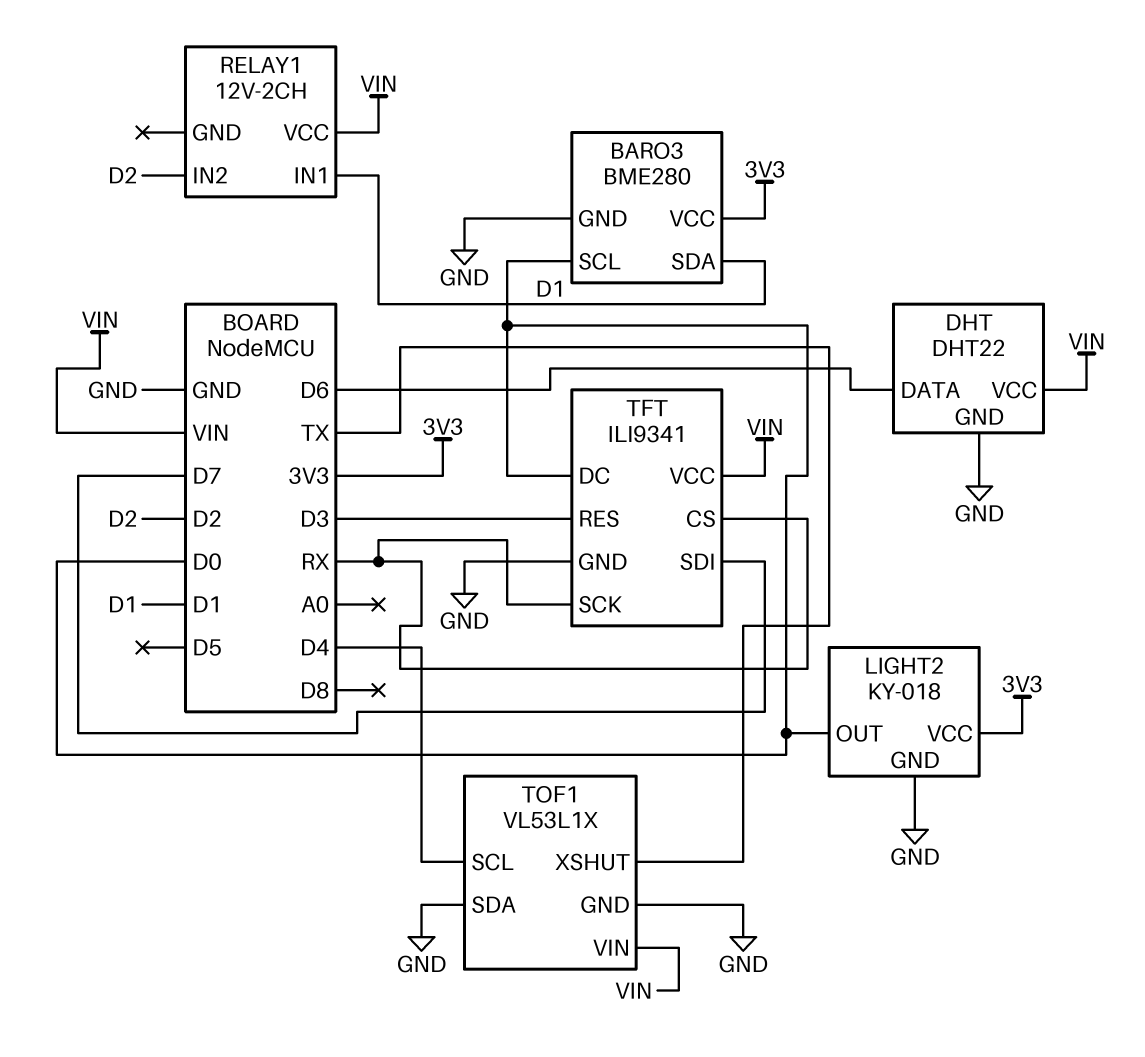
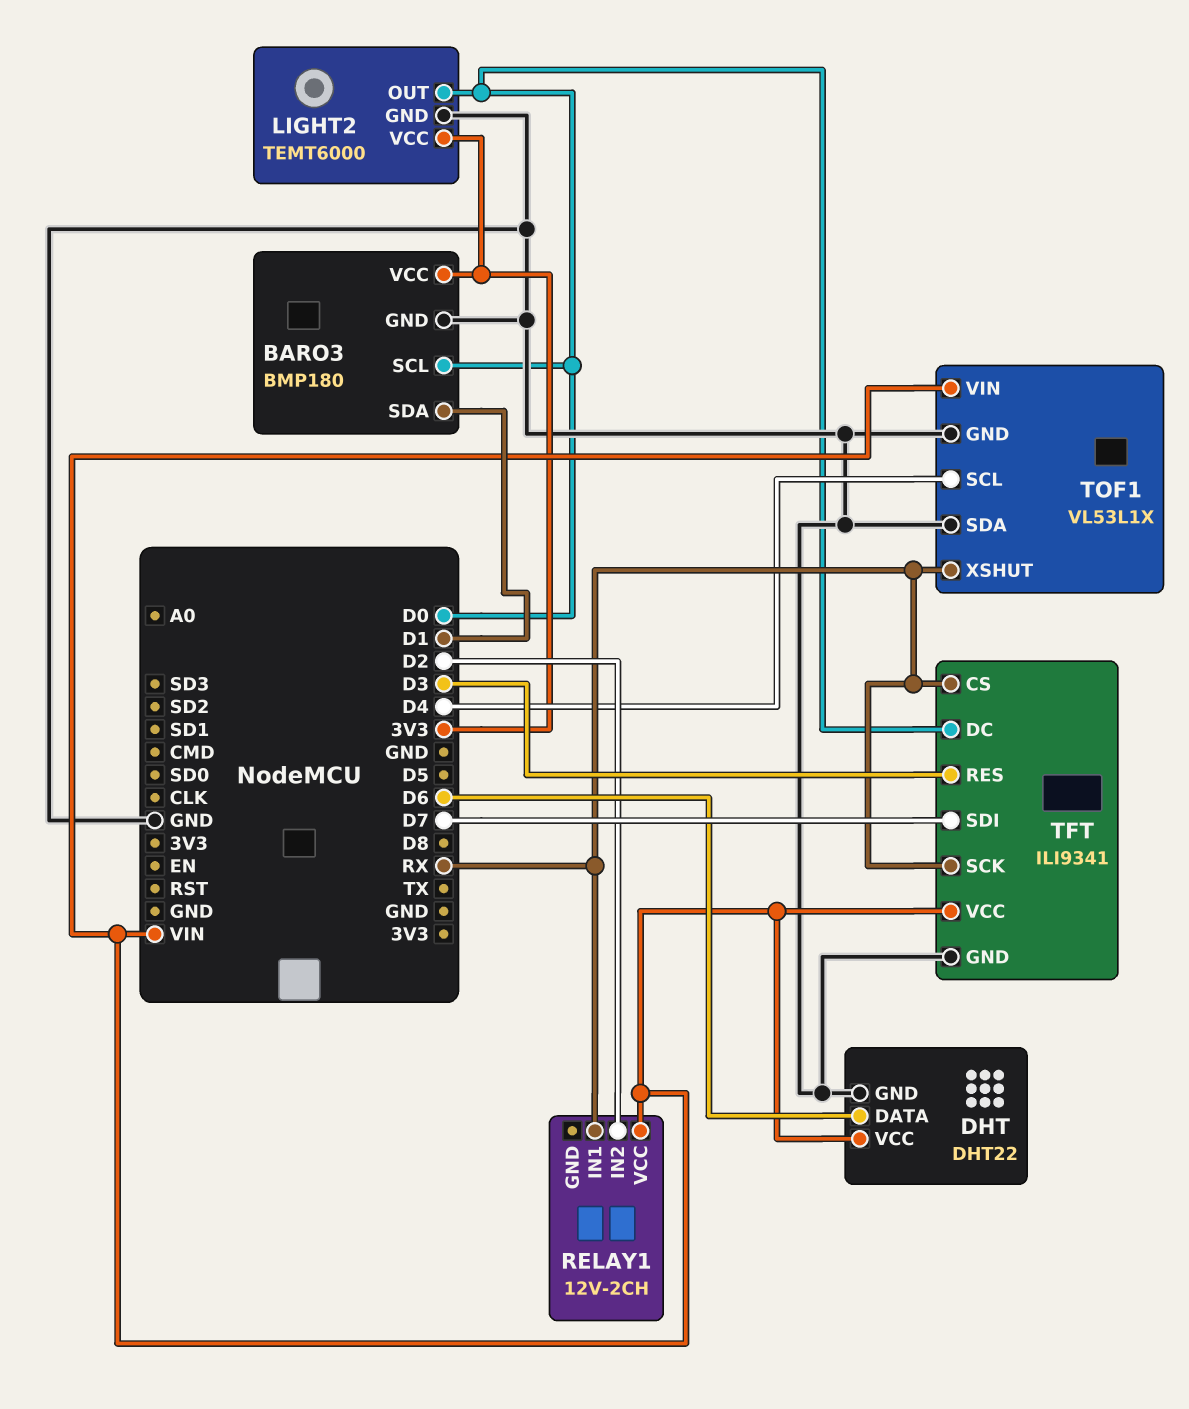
BARO3: BME280 -> BMP180
LIGHT2: KY-018 -> TEMT6000
RELAY1 pin IN1: D1 -> RX
TOF1 pin XSHUT: TX -> RX

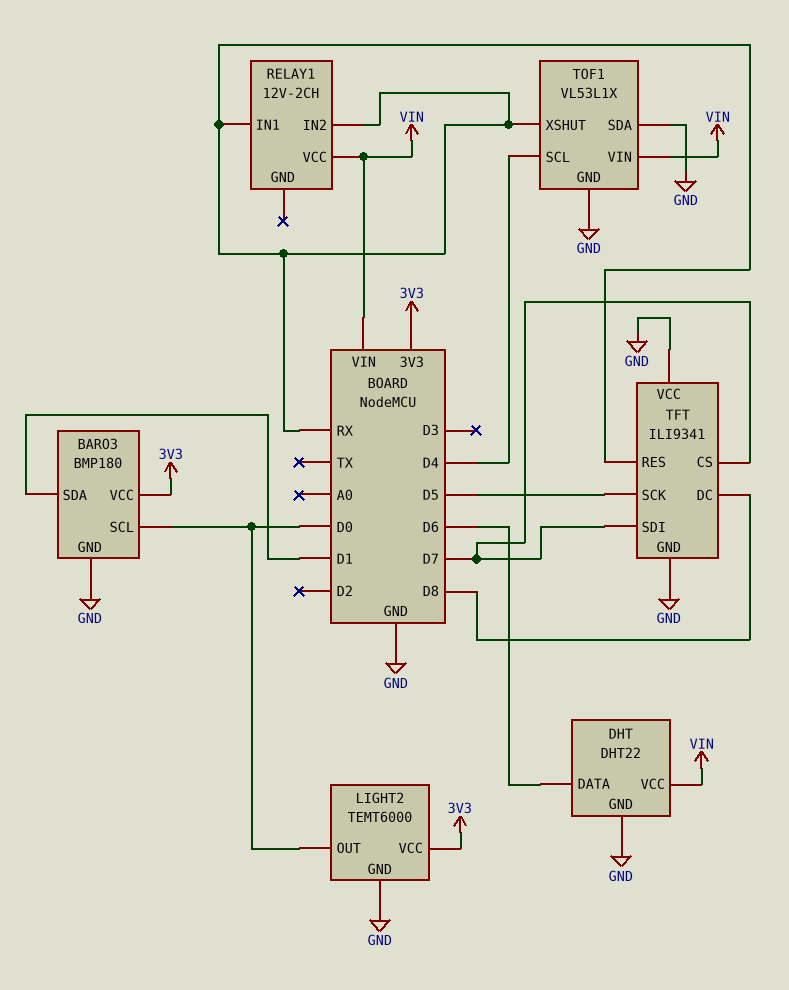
RELAY1 pin IN2: D2 -> RX
TFT pin CS: RX -> D7
TFT pin DC: D0 -> D8
TFT pin RES: D3 -> RX
TFT pin SCK: RX -> D5
TFT pin VCC: VIN -> GND

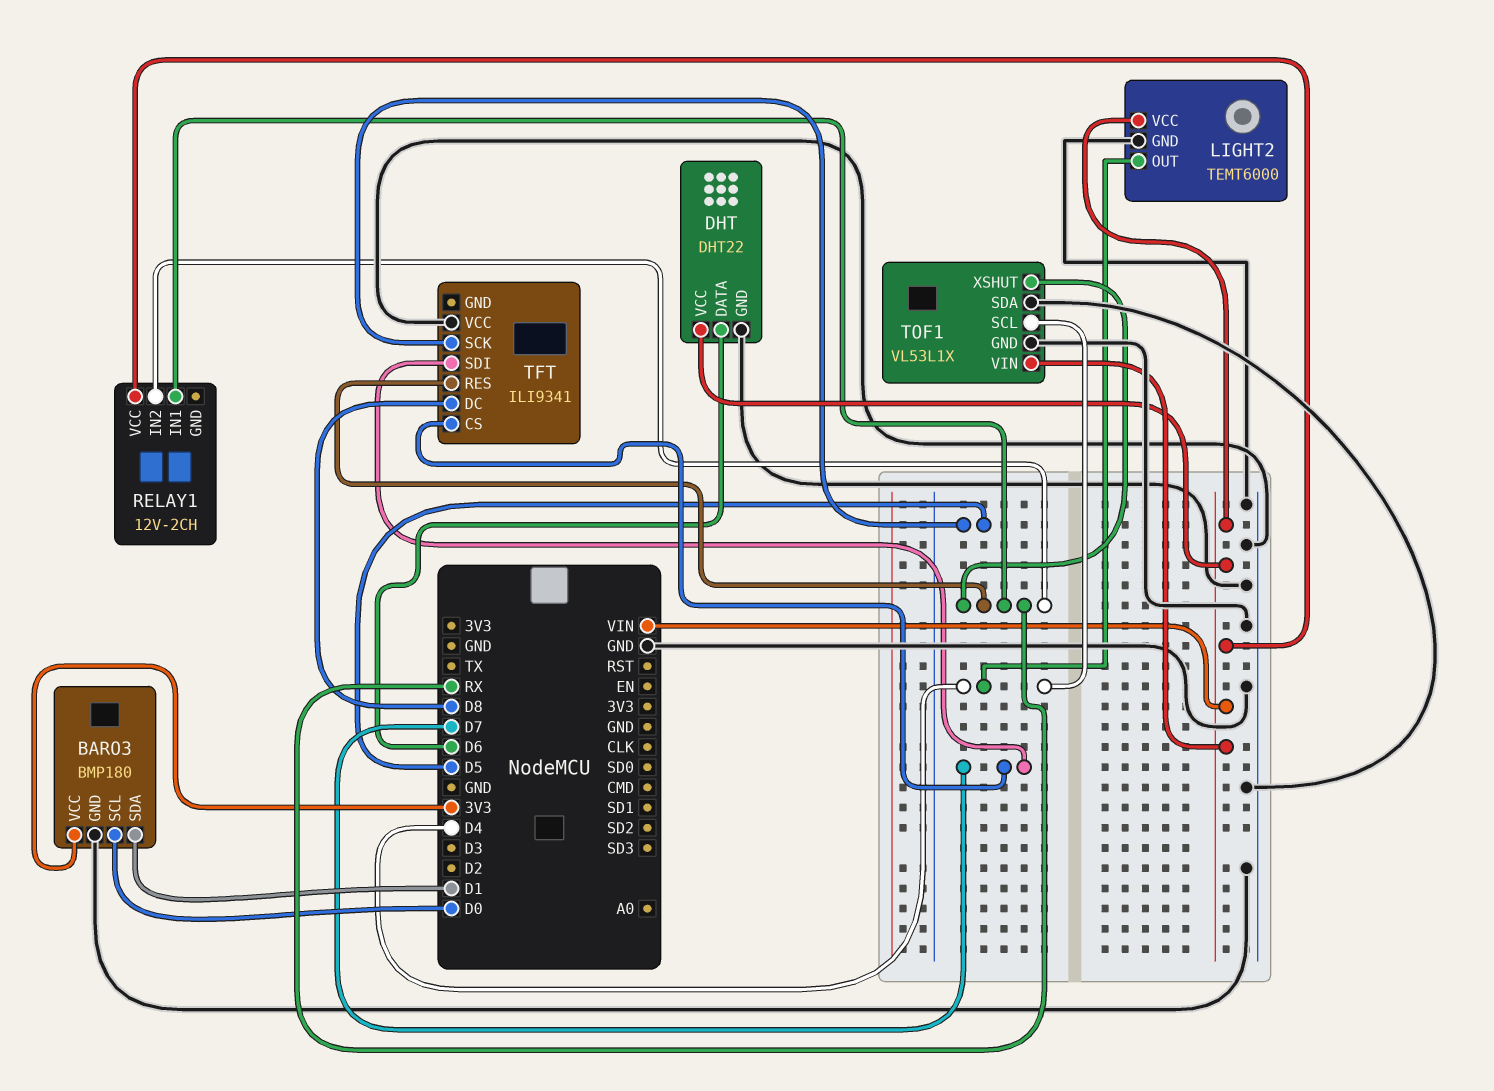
LIGHT2 pin OUT: D0 -> D4
LIGHT2 pin VCC: 3V3 -> VIN
TFT pin GND: GND -> none

